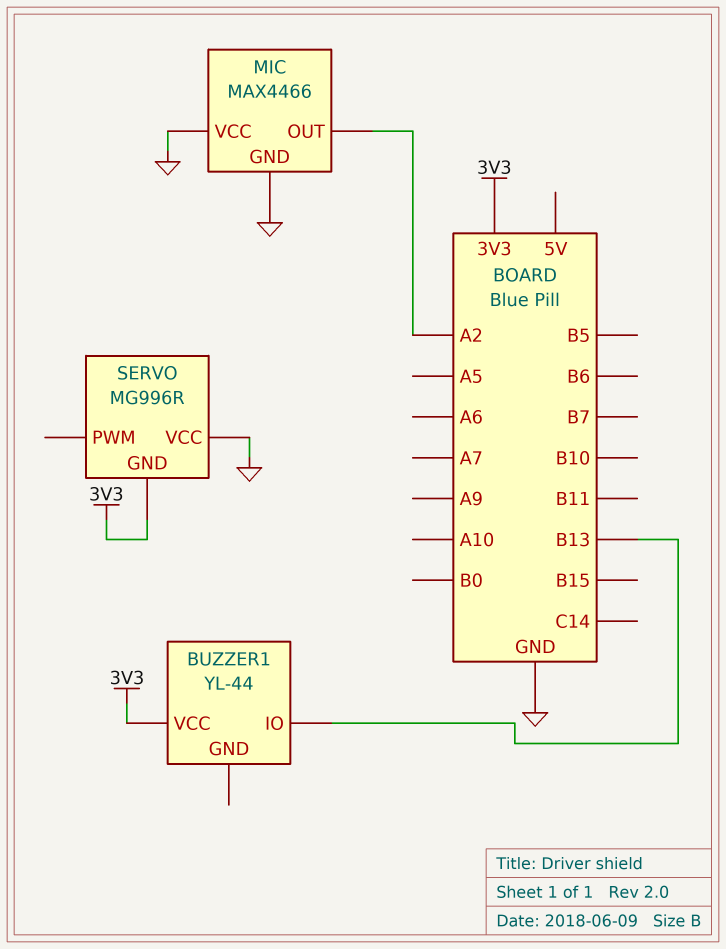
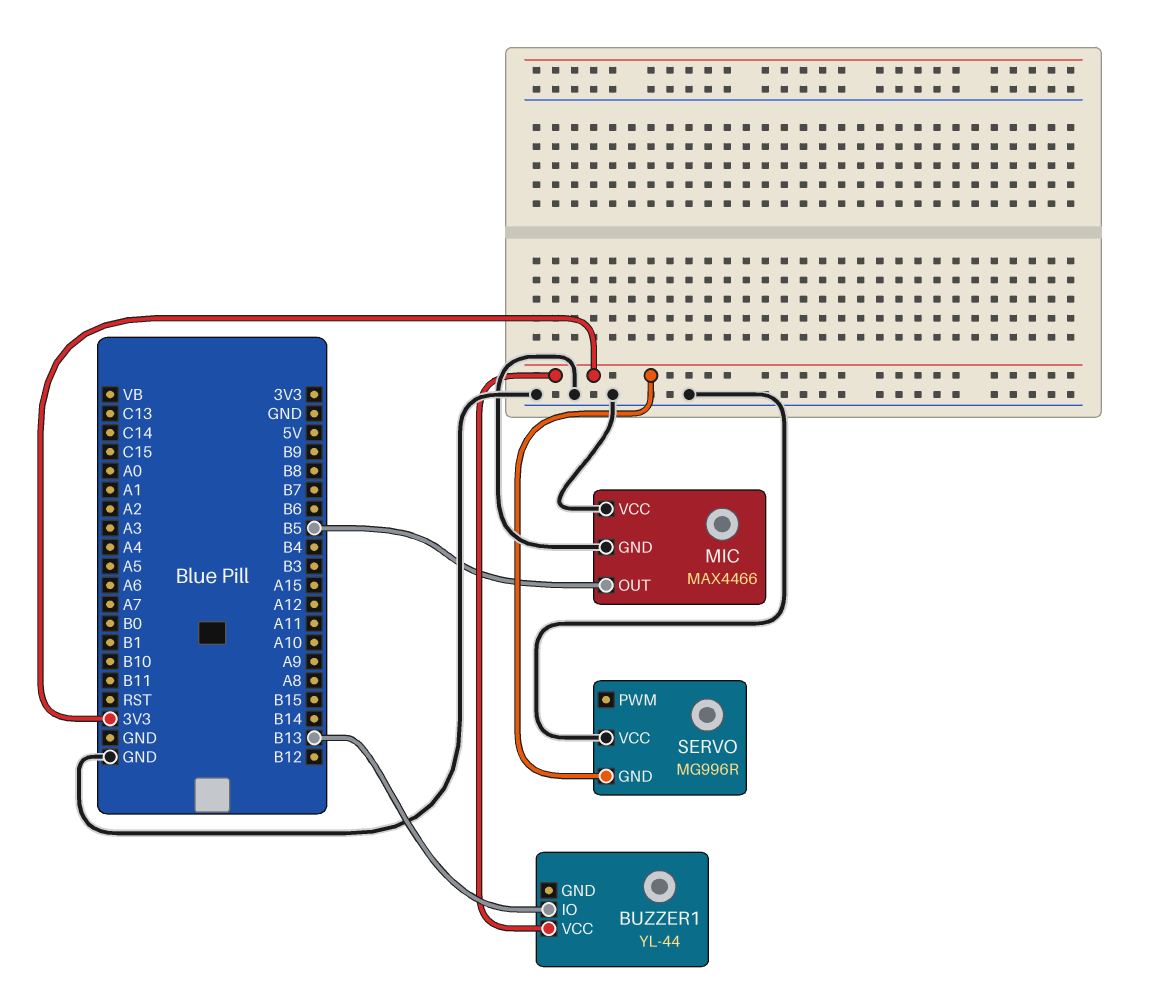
MIC pin OUT: A2 -> B5

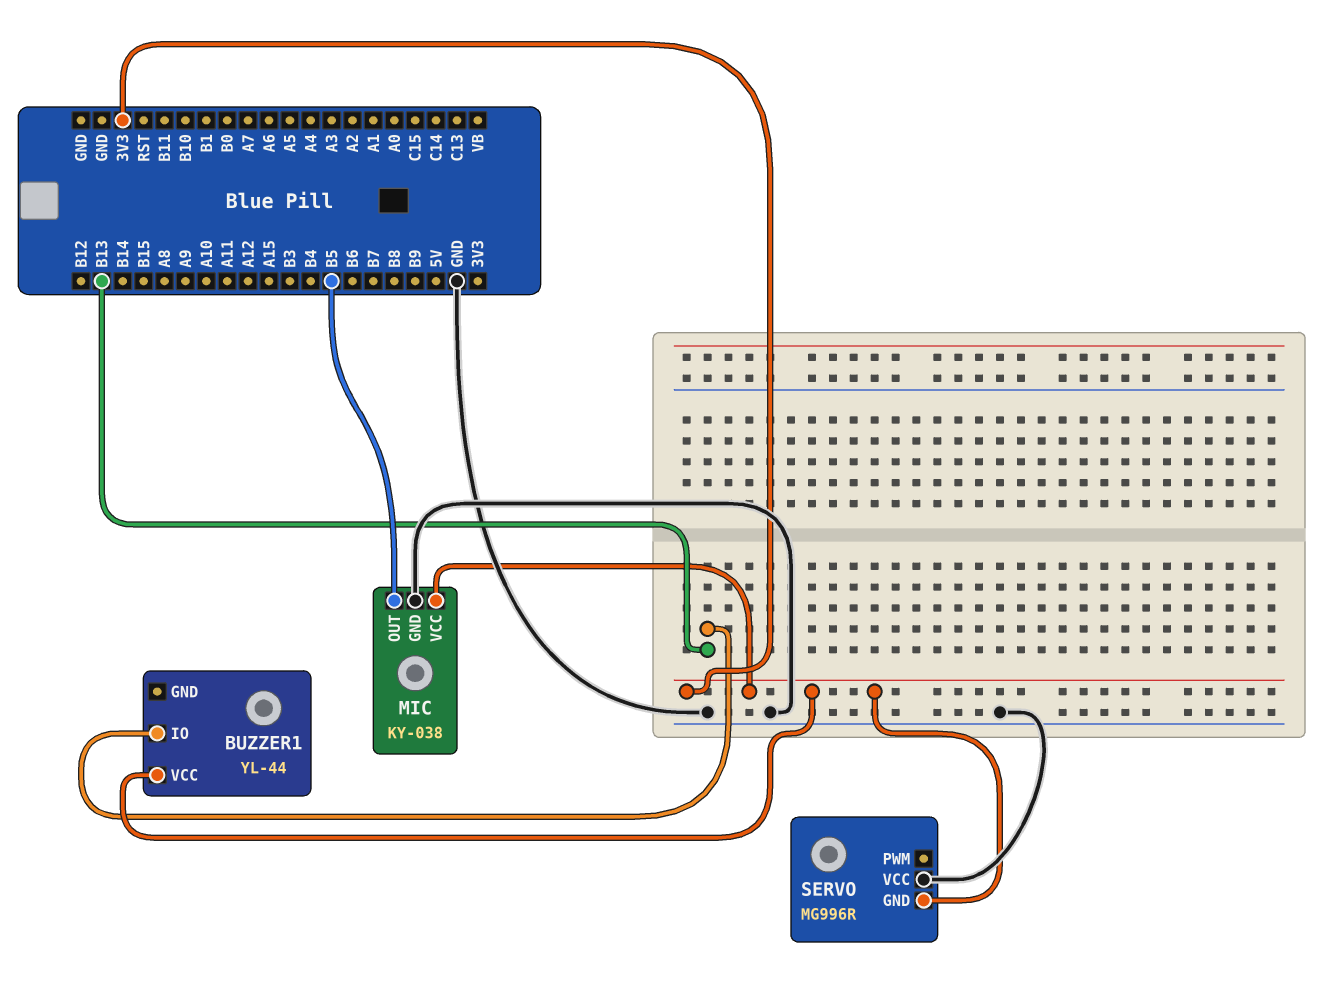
MIC: MAX4466 -> KY-038
MIC pin VCC: GND -> 3V3

